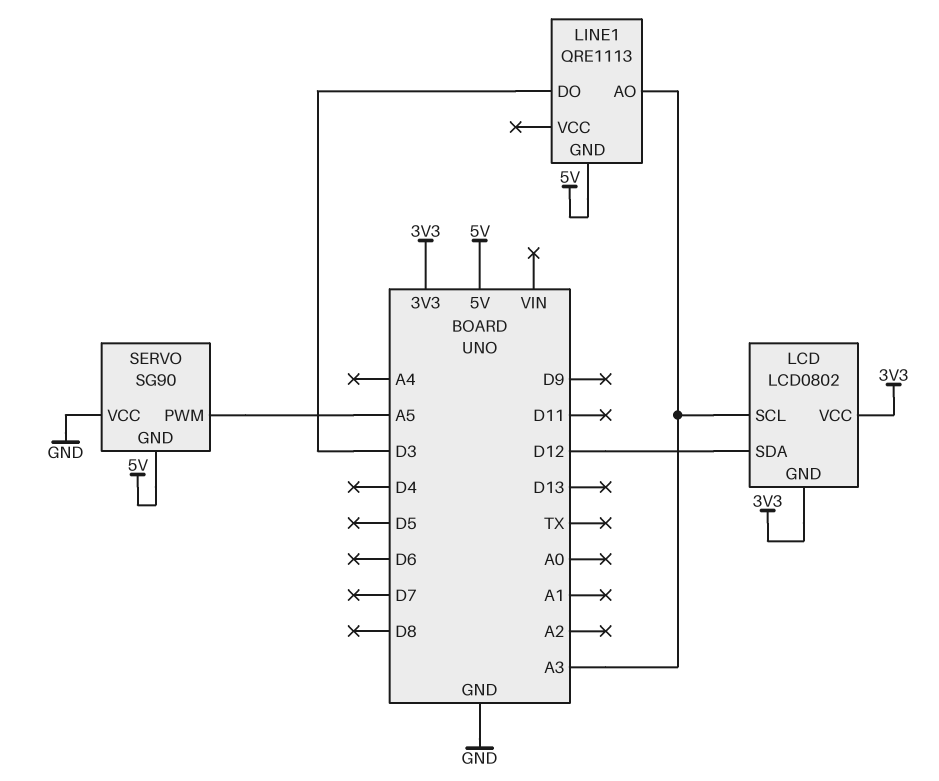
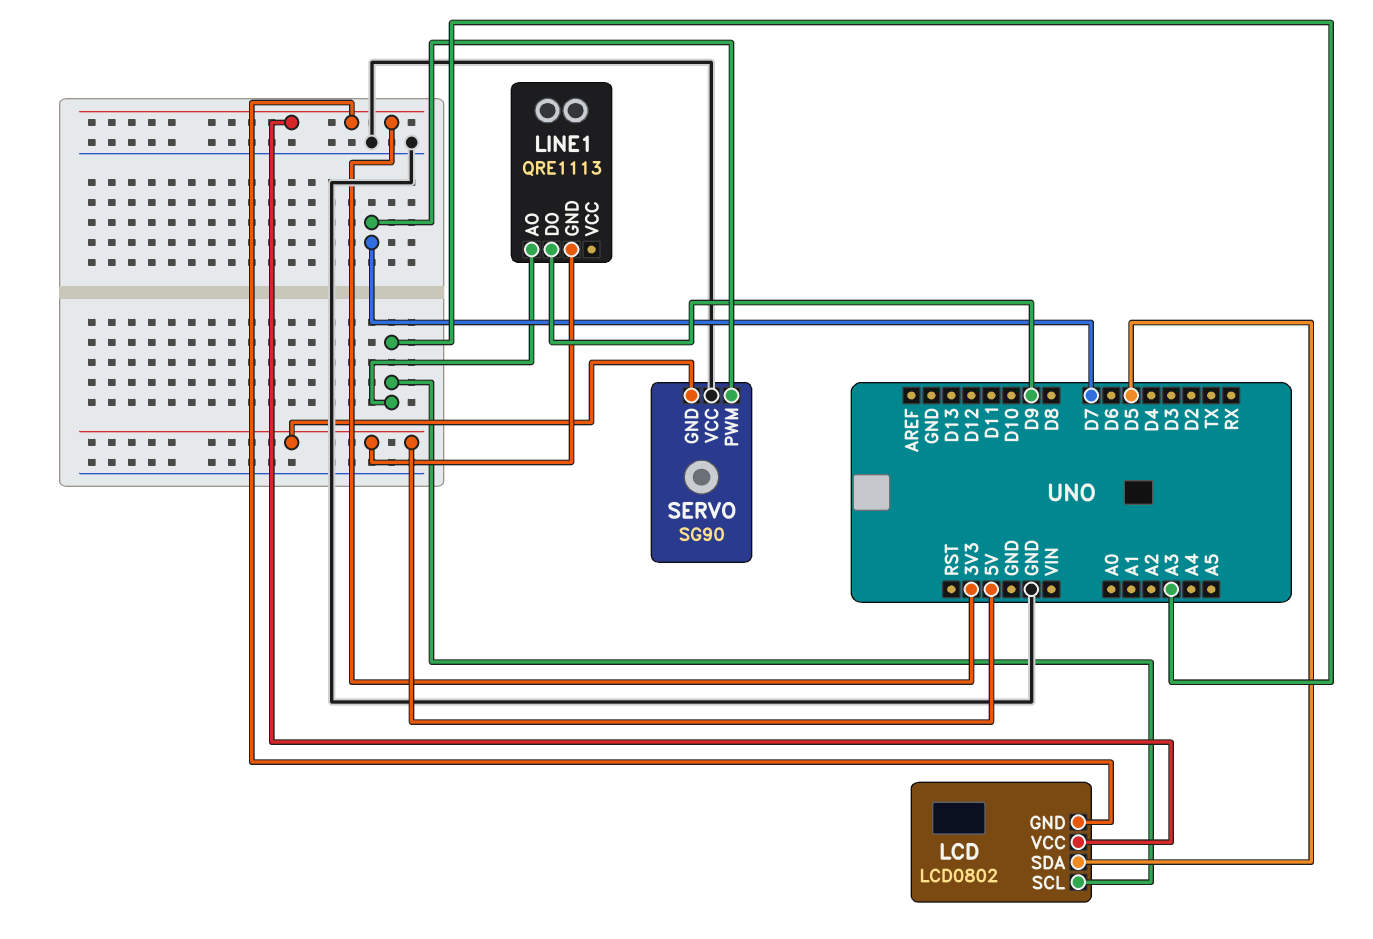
LCD pin SDA: D12 -> D5
LINE1 pin DO: D3 -> D9
SERVO pin PWM: A5 -> D7

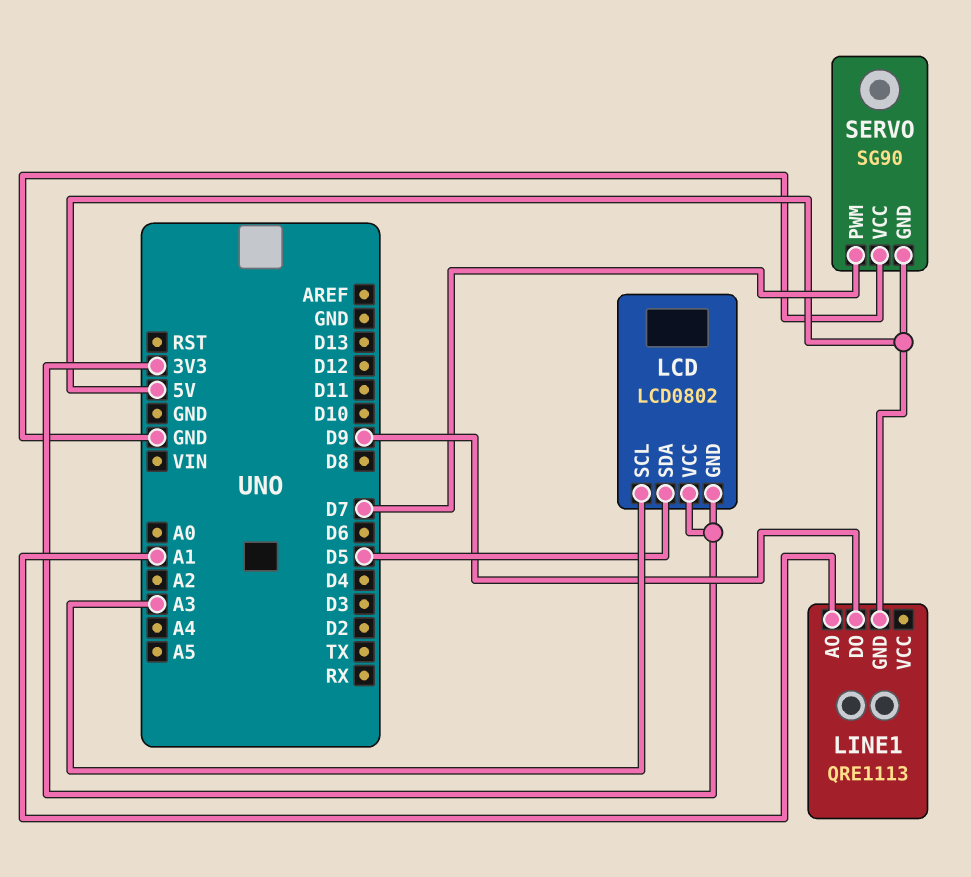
LINE1 pin AO: A3 -> A1

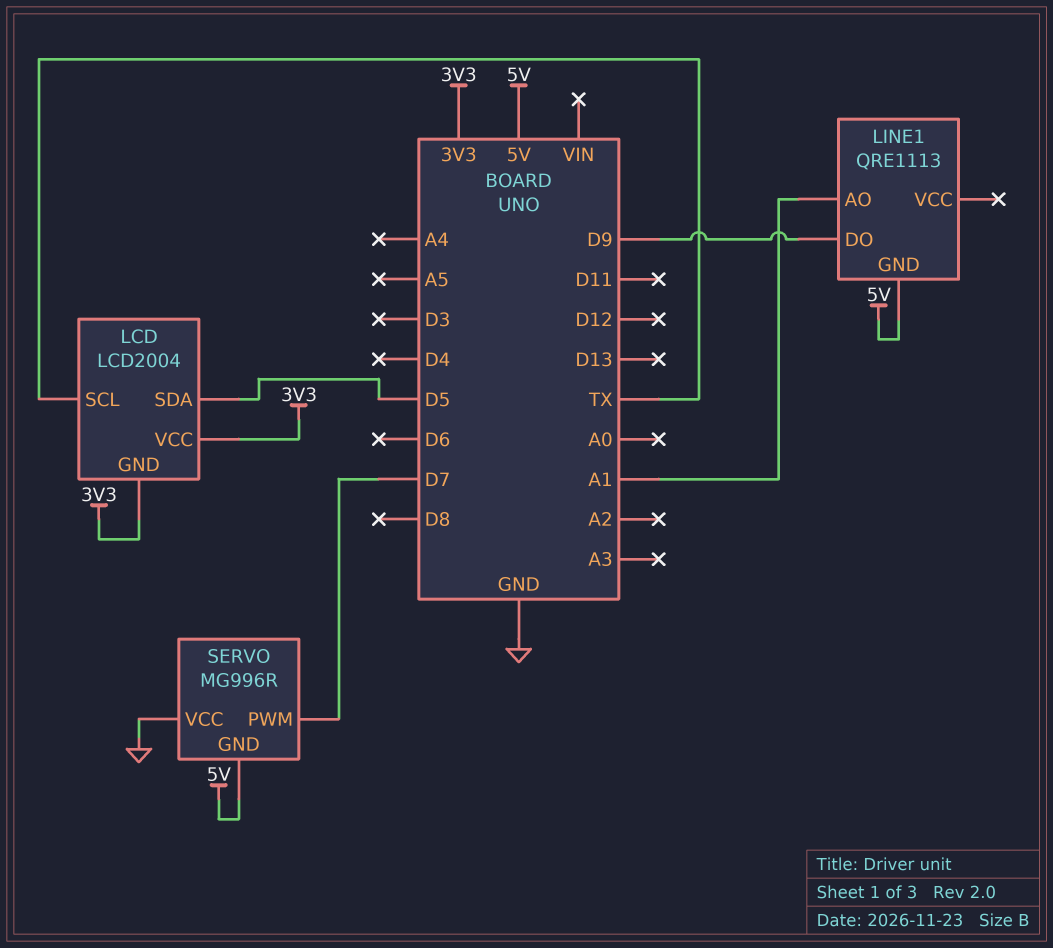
LCD: LCD0802 -> LCD2004
LCD pin SCL: A3 -> TX
SERVO: SG90 -> MG996R

